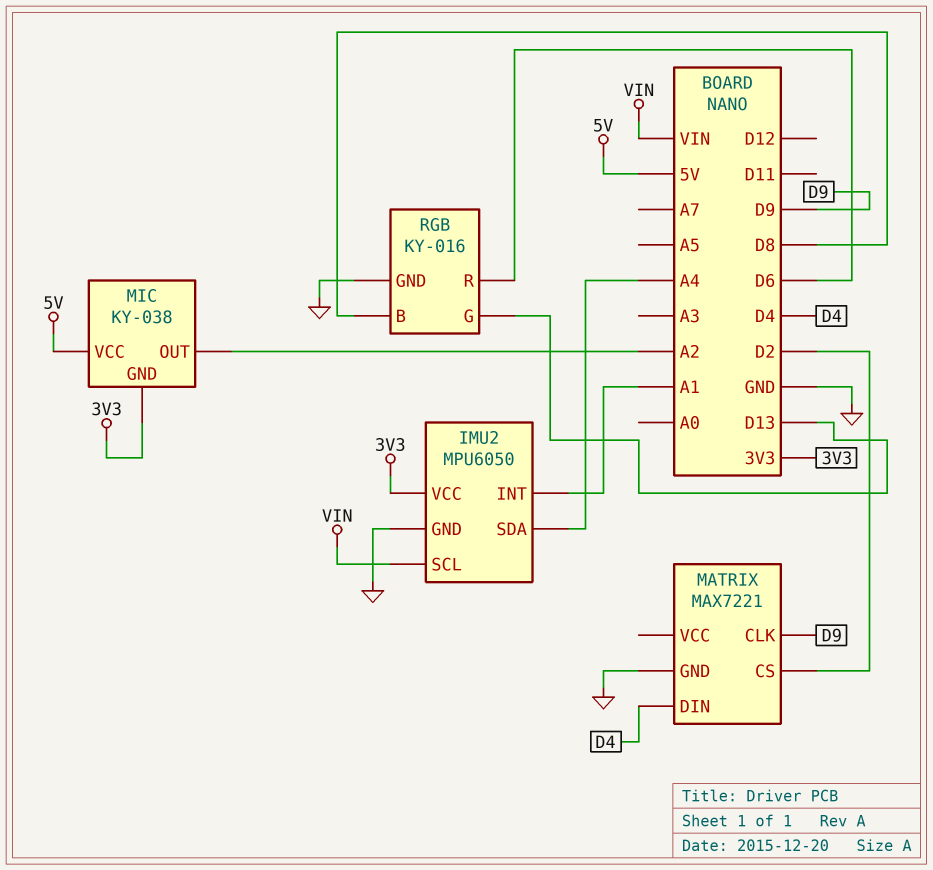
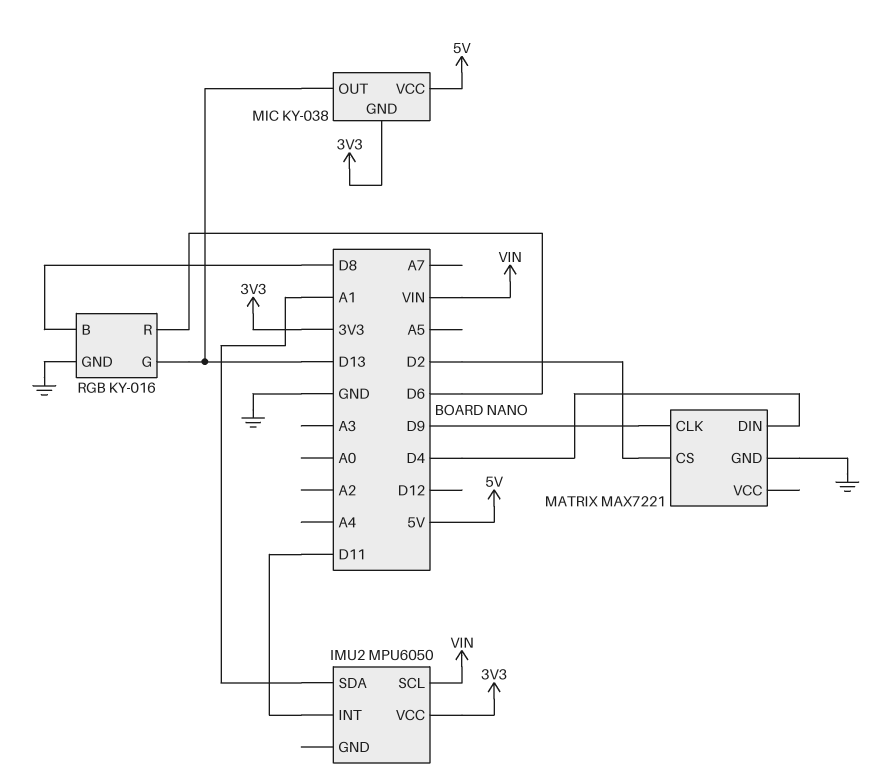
IMU2 pin GND: GND -> none
IMU2 pin INT: A1 -> D11
IMU2 pin SDA: A4 -> A1
MIC pin OUT: A2 -> D13

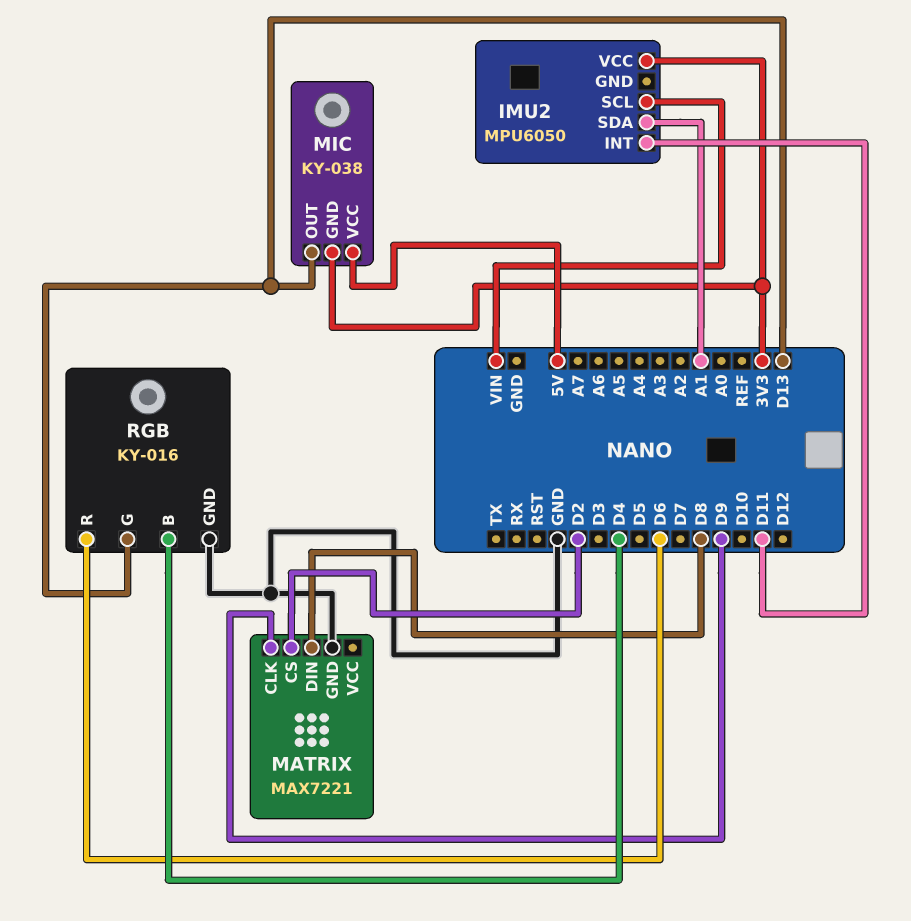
MATRIX pin DIN: D4 -> D8
RGB pin B: D8 -> D4

